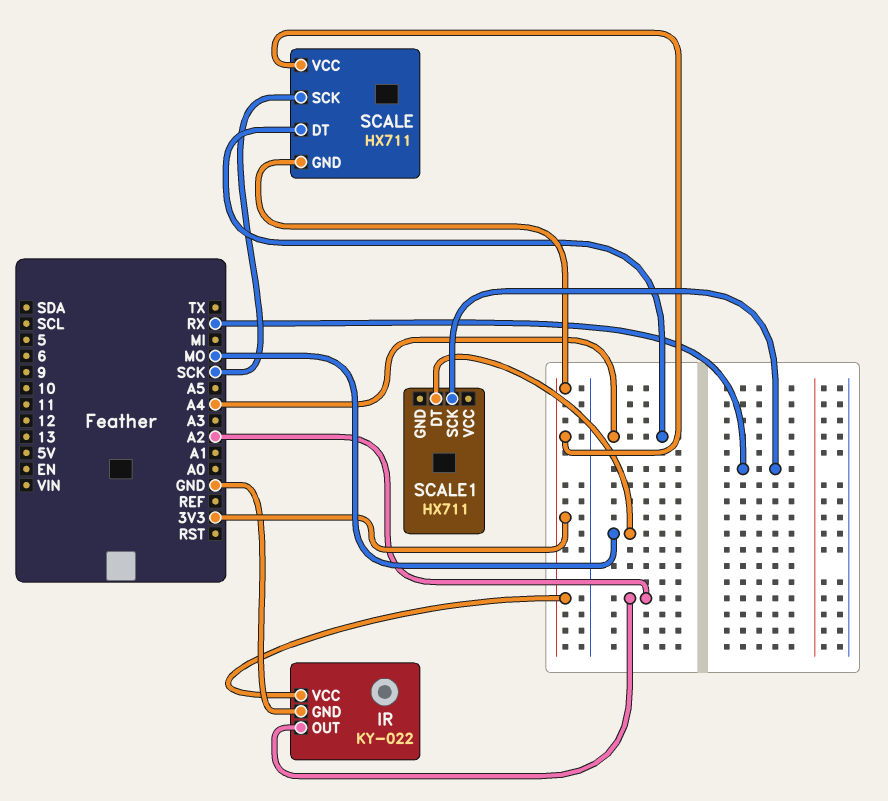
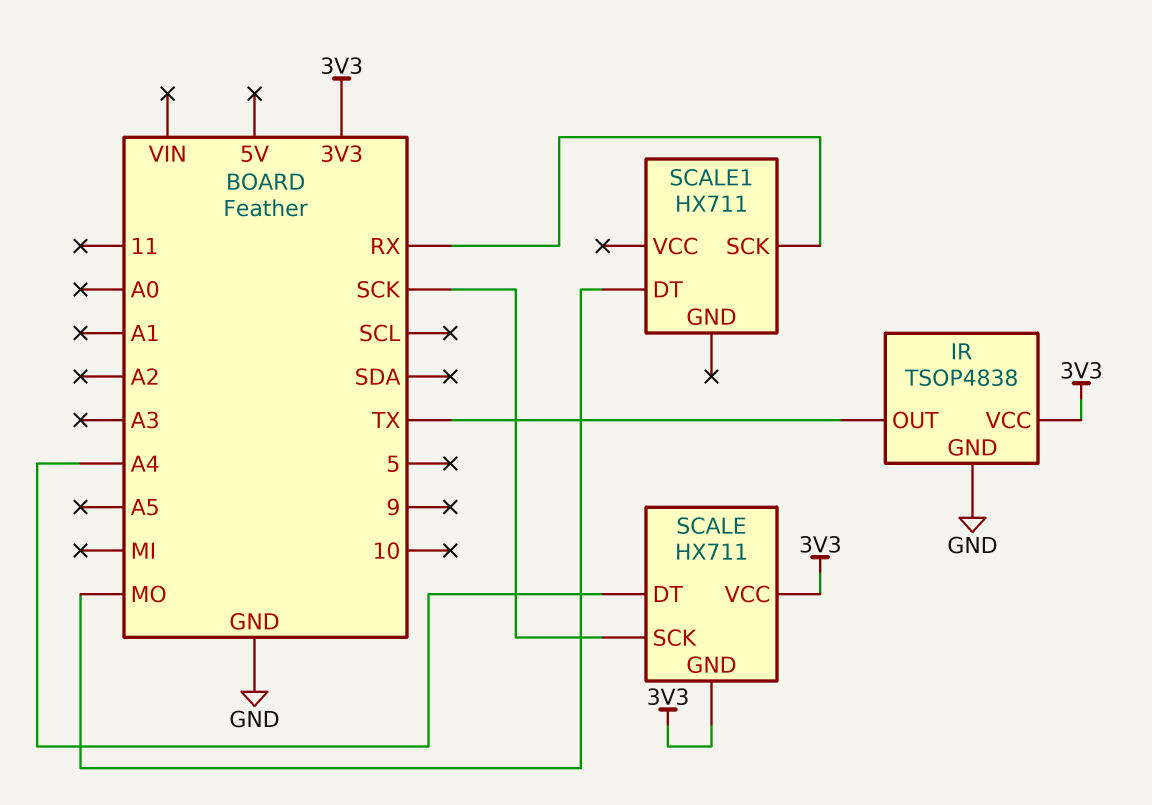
IR: KY-022 -> TSOP4838
IR pin OUT: A2 -> TX

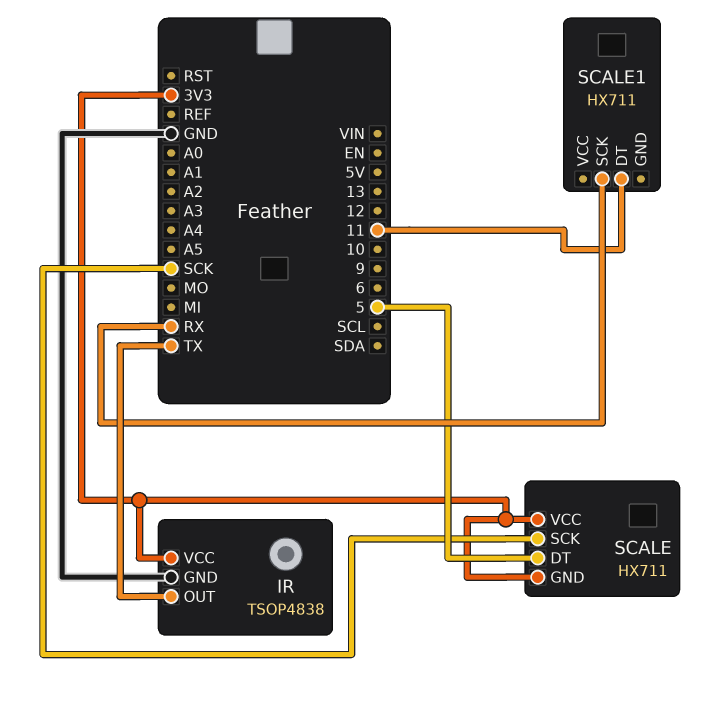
SCALE pin DT: A4 -> 5
SCALE1 pin DT: MO -> 11

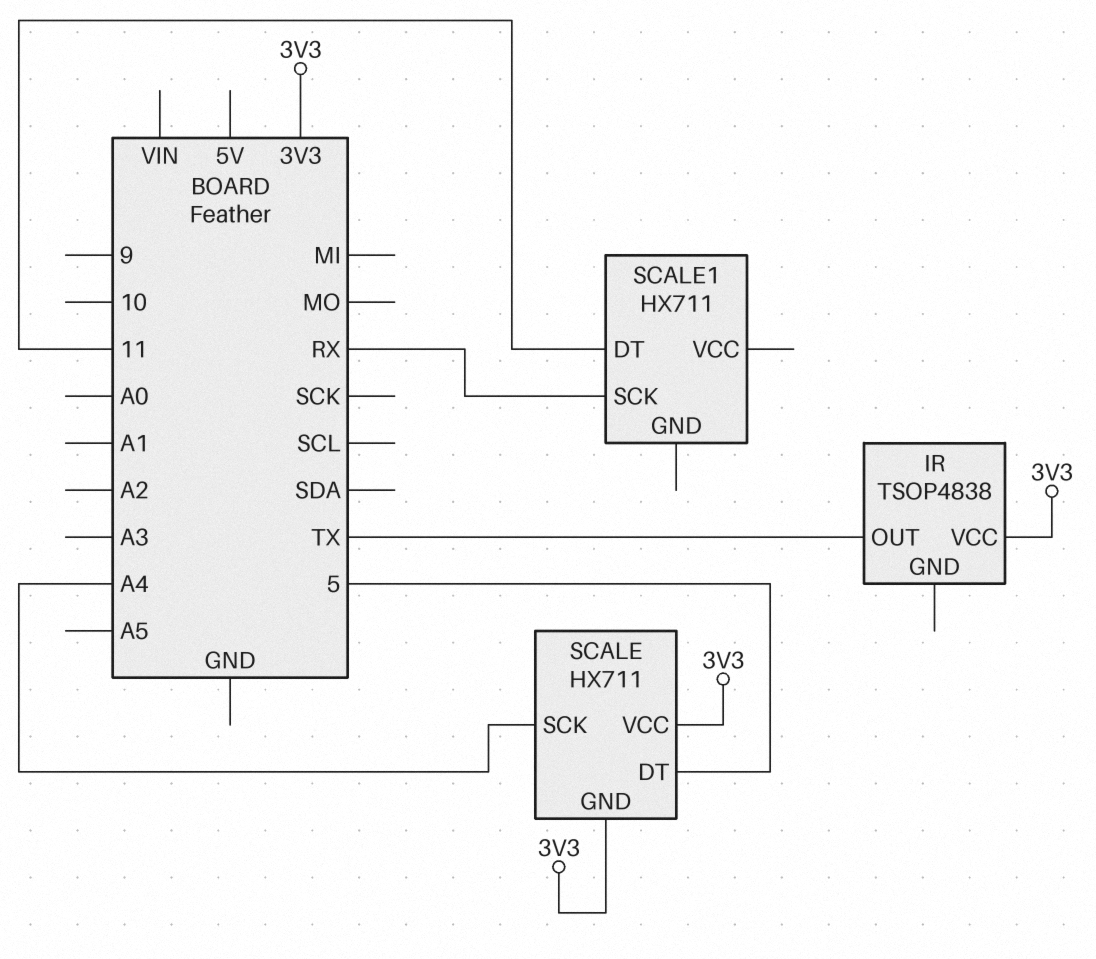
IR pin GND: GND -> none
SCALE pin SCK: SCK -> A4

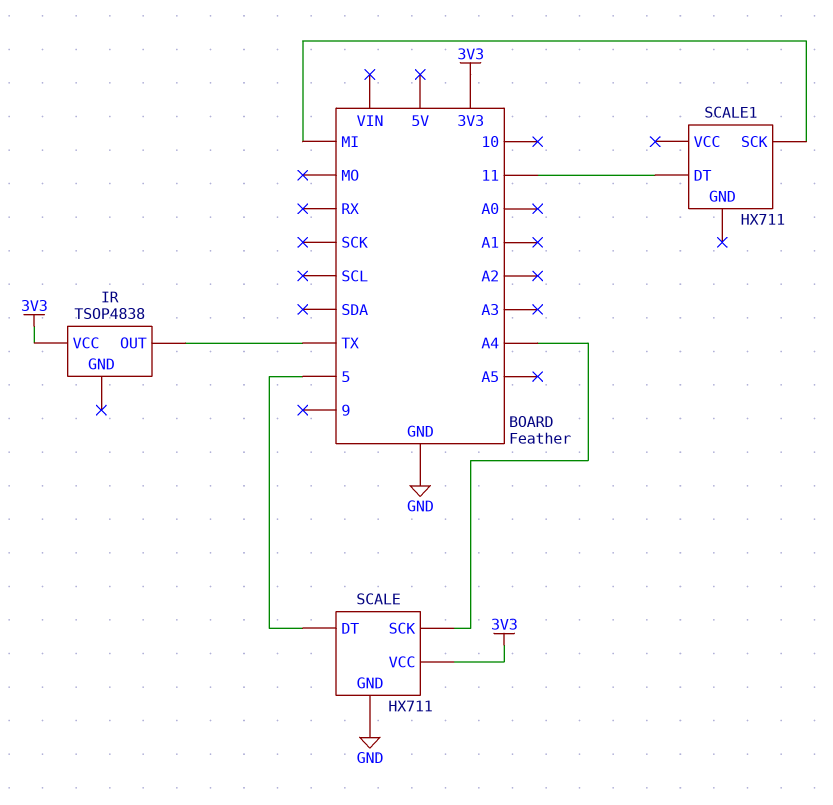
SCALE pin GND: 3V3 -> GND
SCALE1 pin SCK: RX -> MI

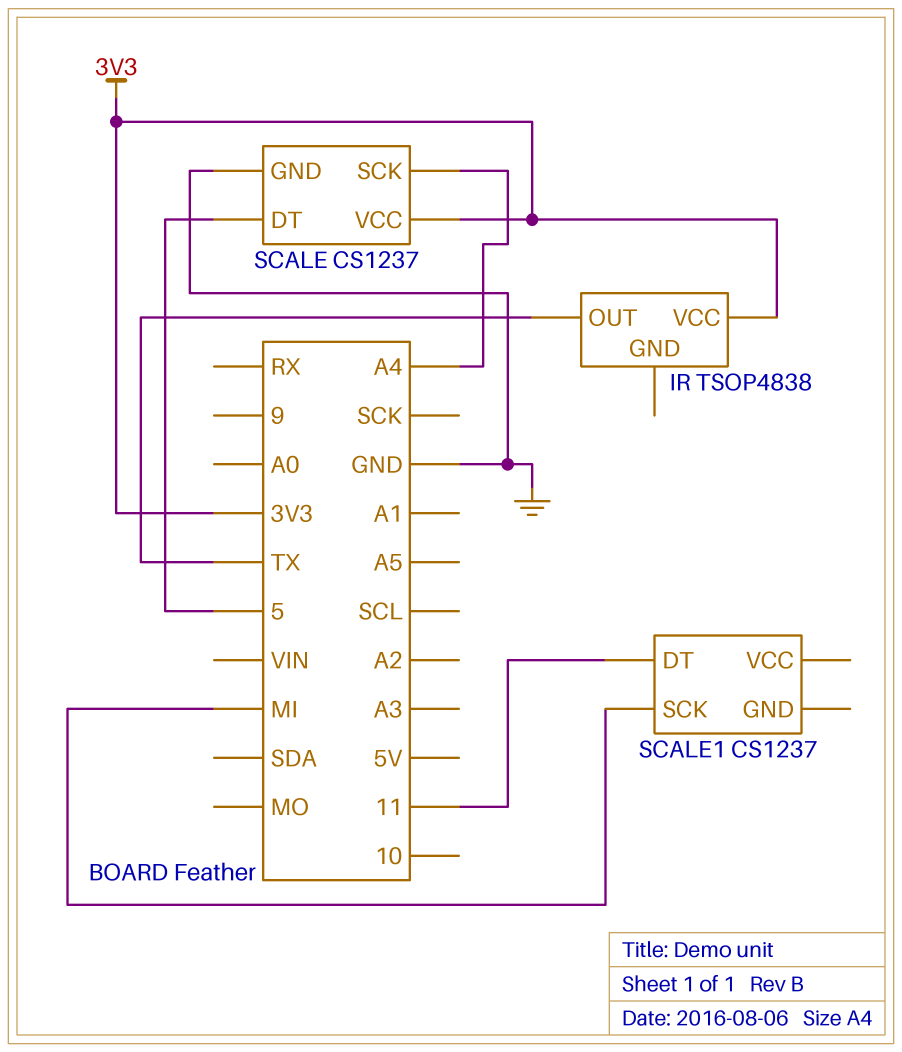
SCALE: HX711 -> CS1237
SCALE1: HX711 -> CS1237

